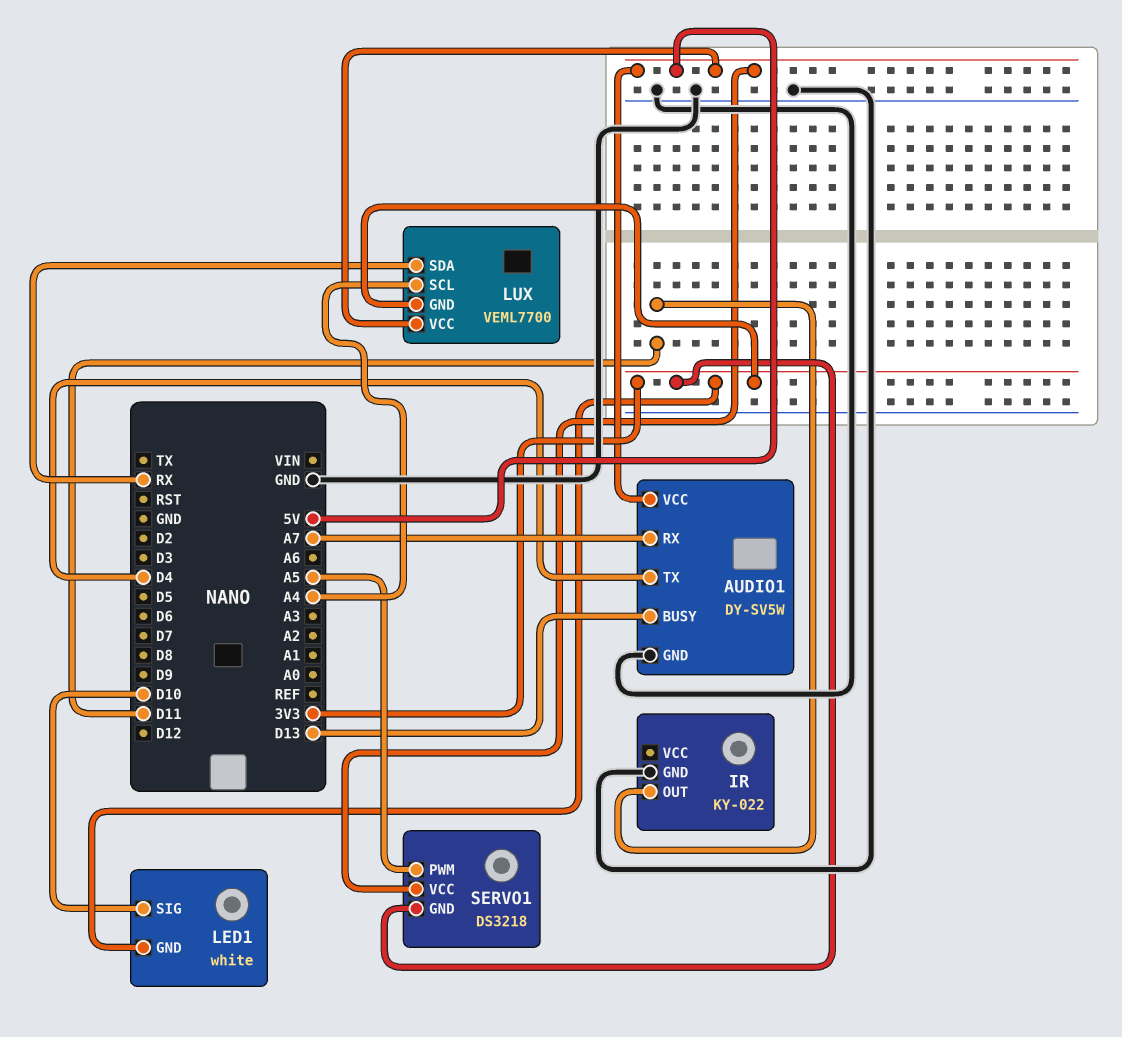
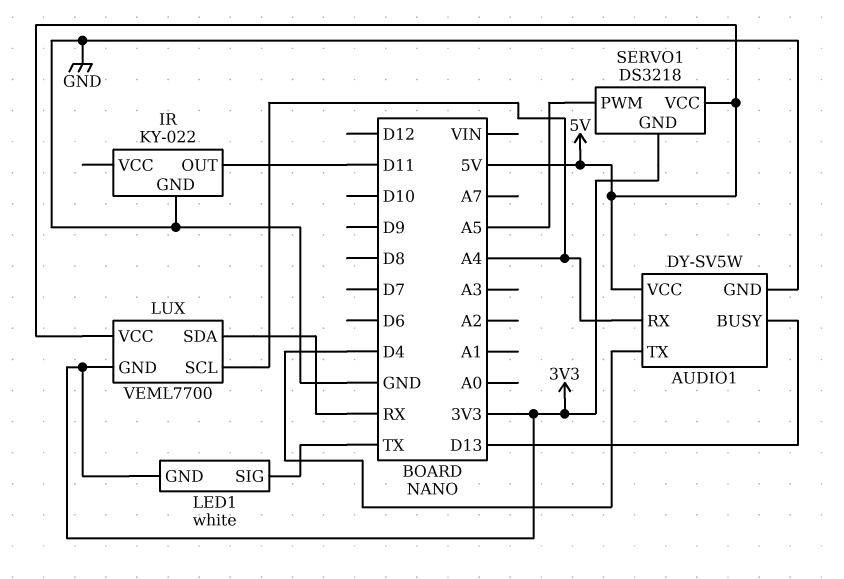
AUDIO1 pin RX: A7 -> A4
LED1 pin SIG: D10 -> TX

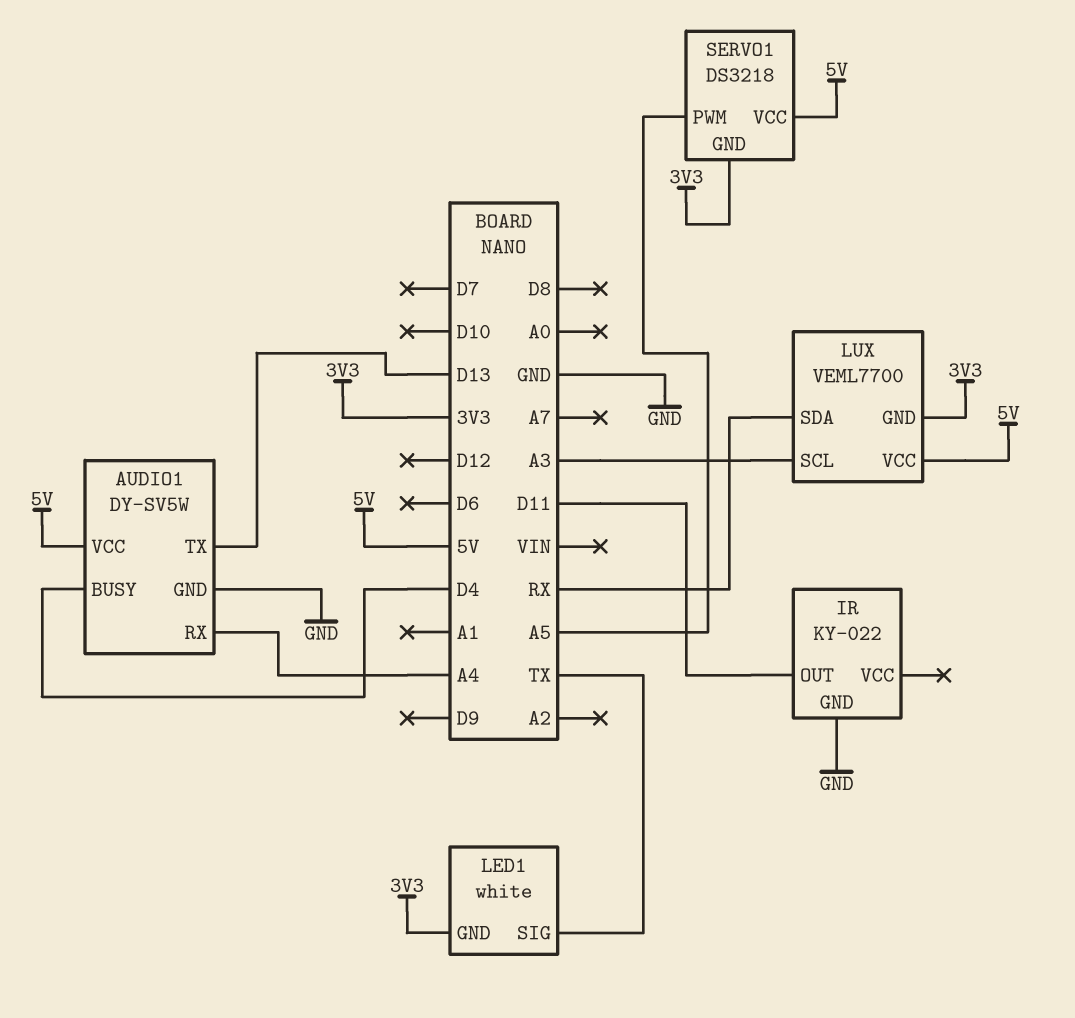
AUDIO1 pin BUSY: D13 -> D4
AUDIO1 pin TX: D4 -> D13
LUX pin SCL: A4 -> A3

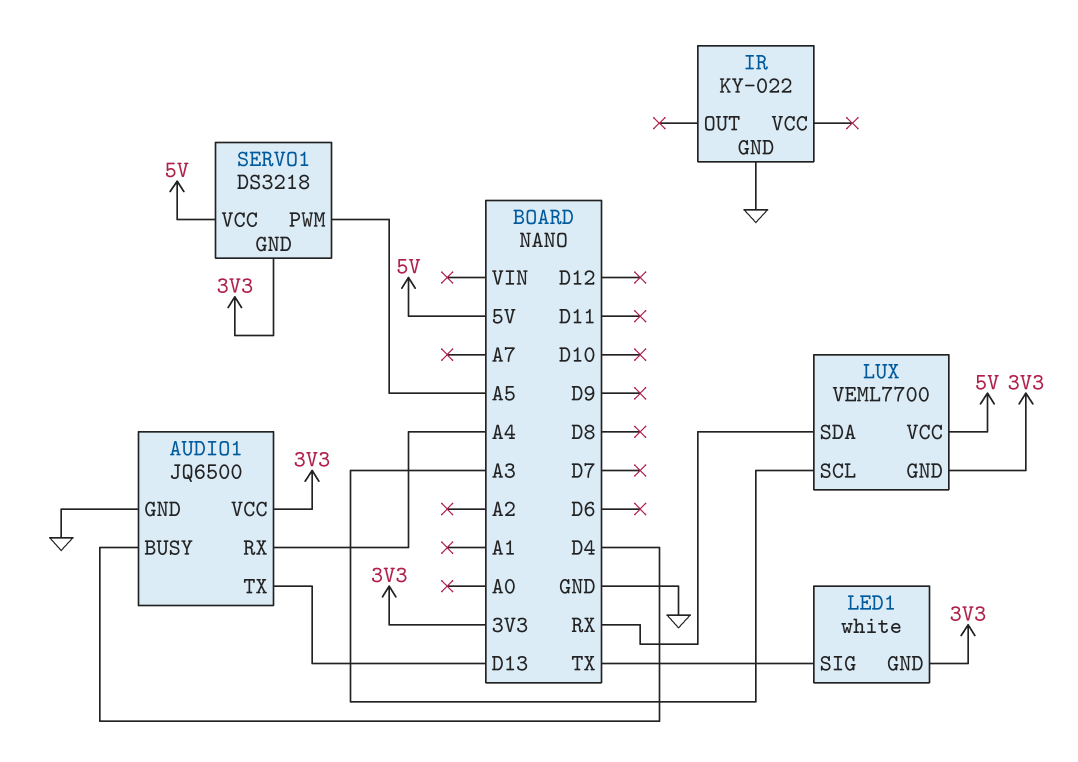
AUDIO1: DY-SV5W -> JQ6500
AUDIO1 pin VCC: 5V -> 3V3
IR pin OUT: D11 -> none

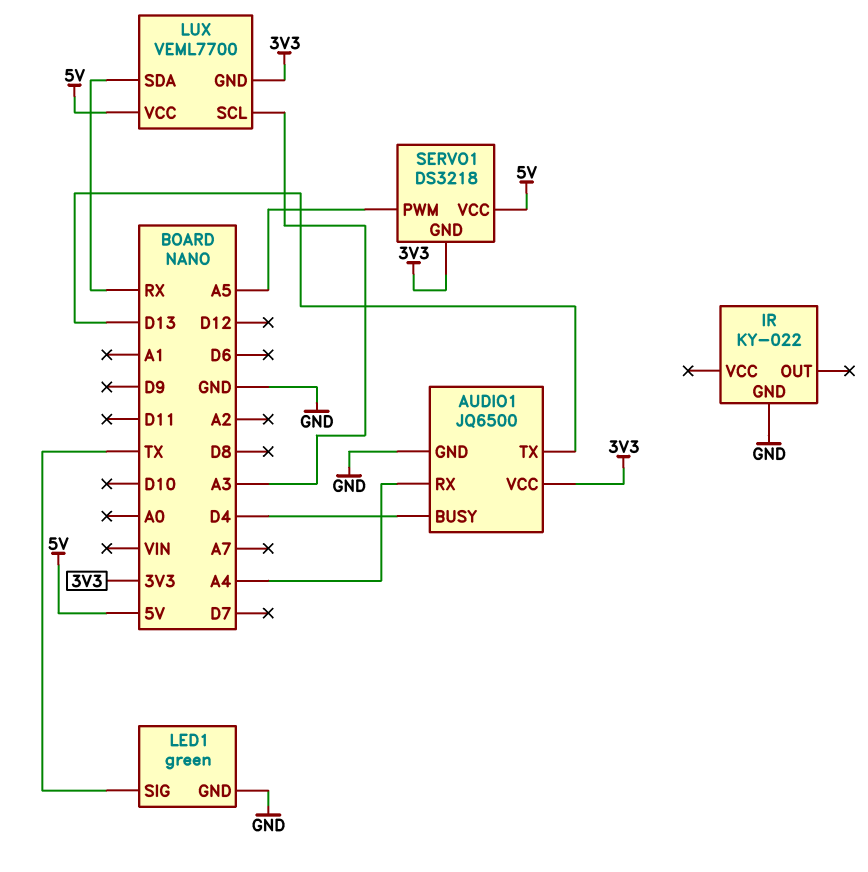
LED1: white -> green
LED1 pin GND: 3V3 -> GND

